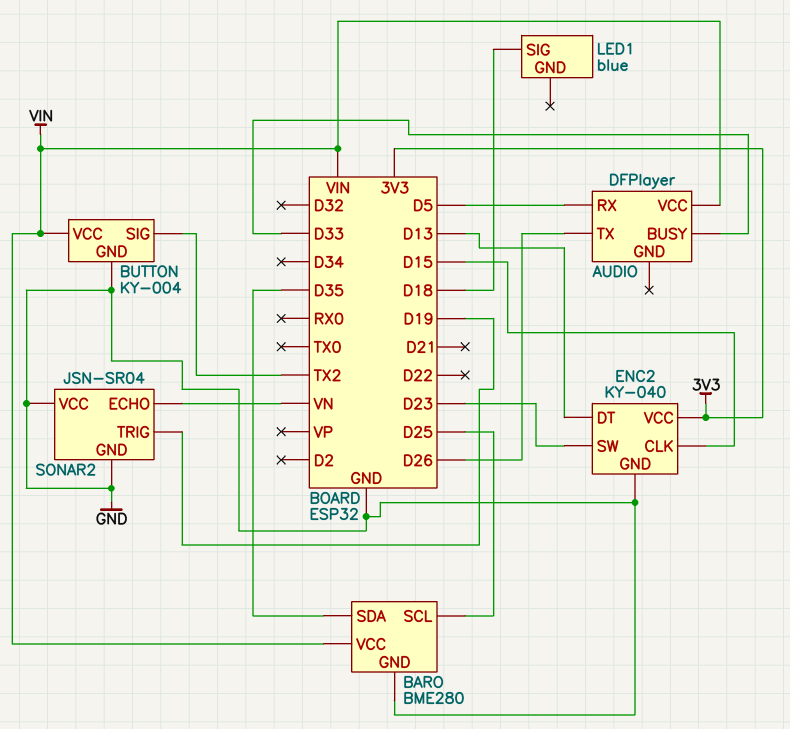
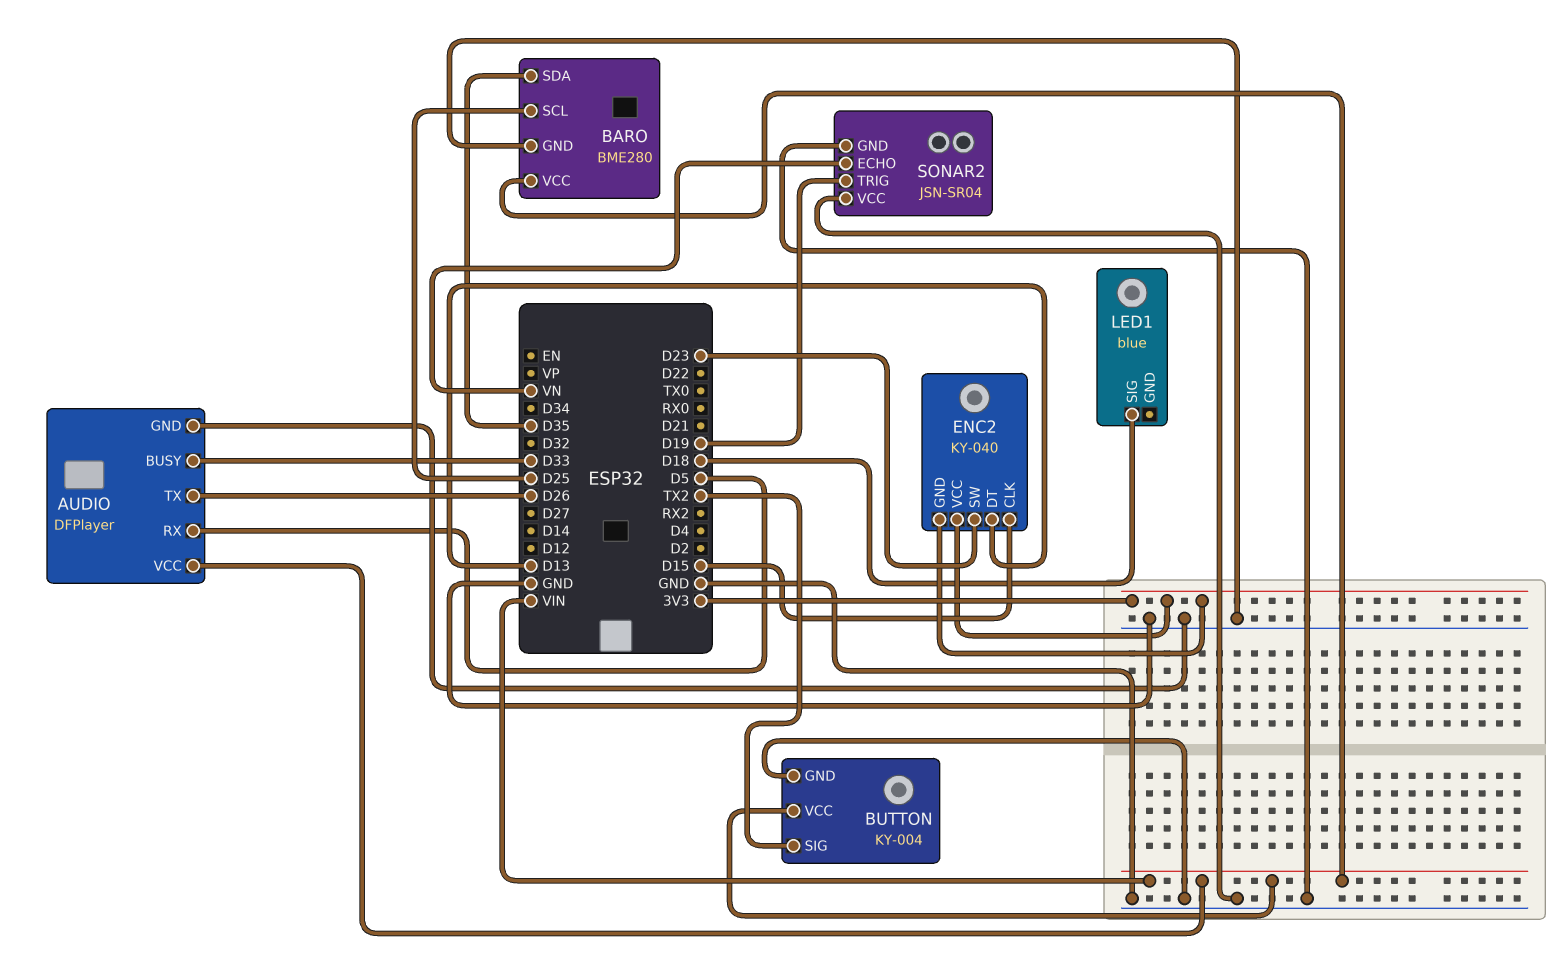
AUDIO pin GND: none -> GND
ENC2 pin GND: GND -> 3V3

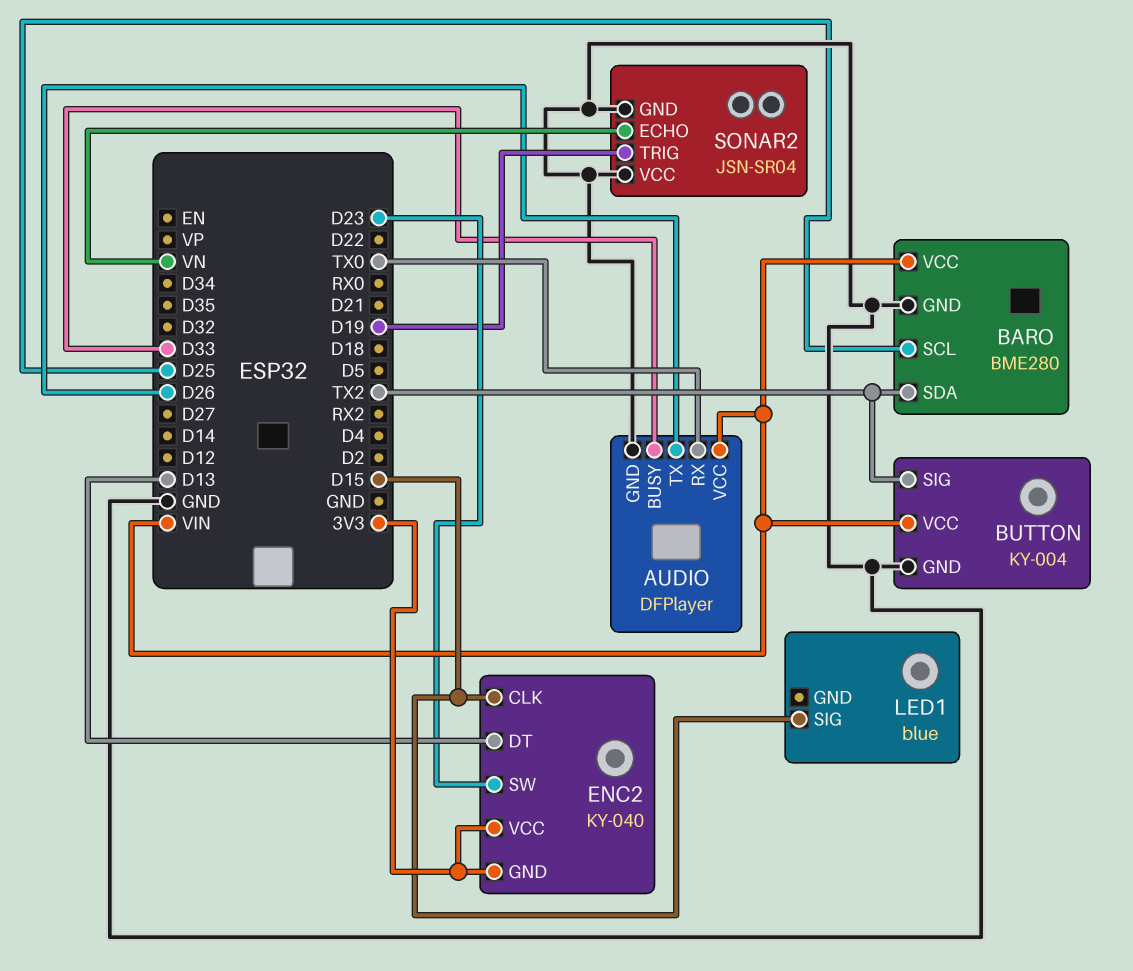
AUDIO pin RX: D5 -> TX0
BARO pin SDA: D35 -> TX2
LED1 pin SIG: D18 -> D15

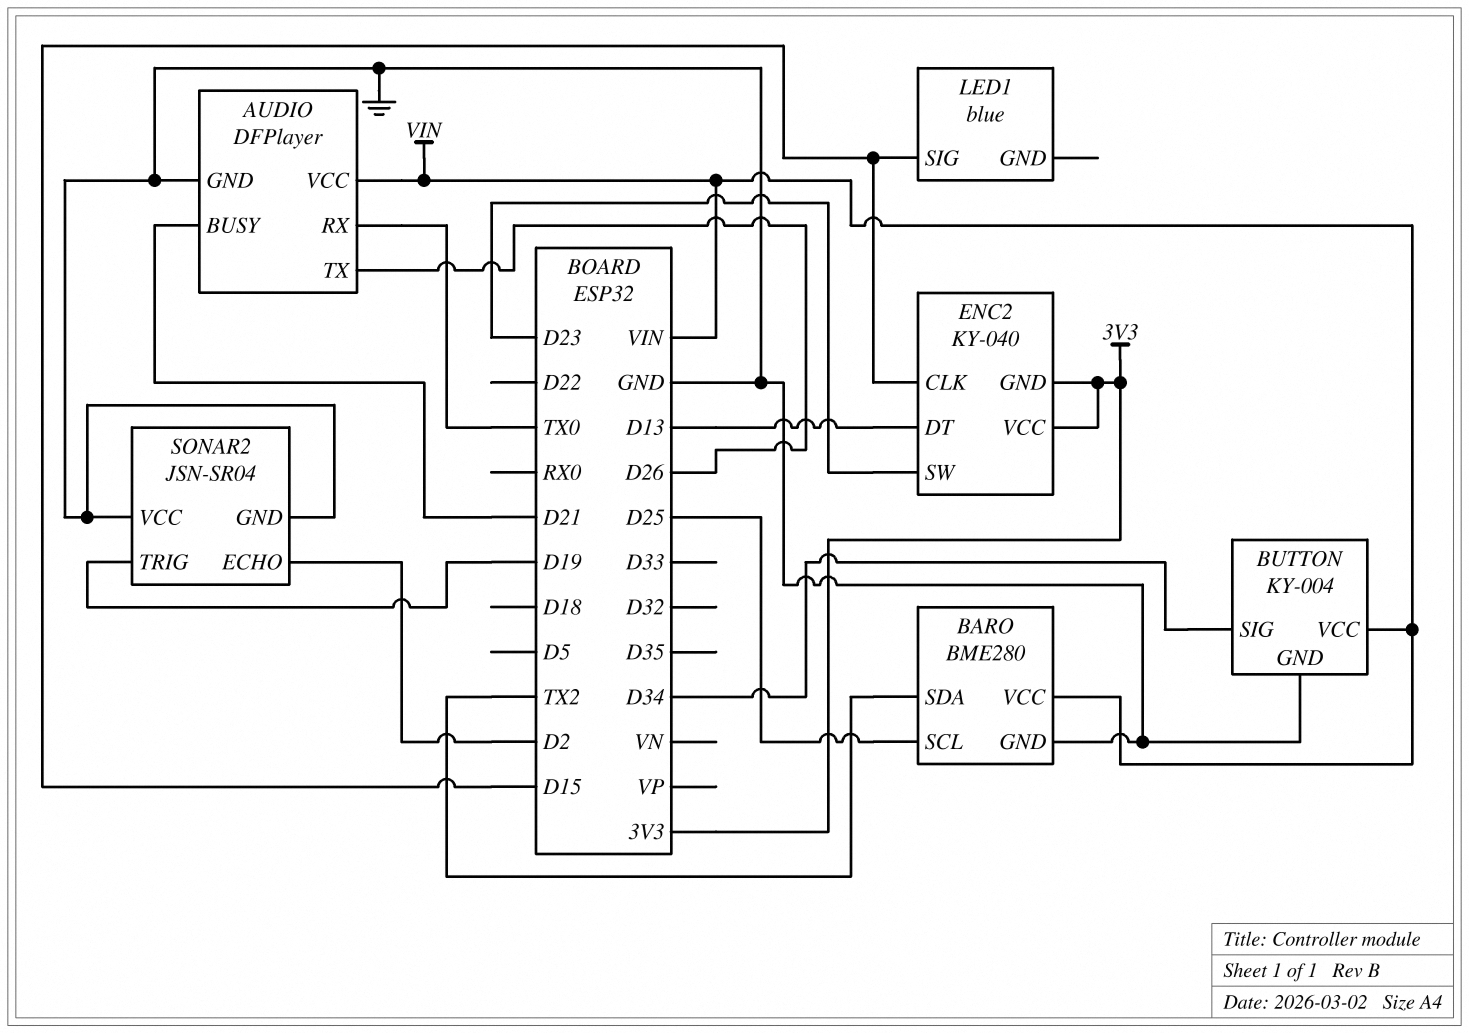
AUDIO pin BUSY: D33 -> D21
BUTTON pin SIG: TX2 -> D34
SONAR2 pin ECHO: VN -> D2

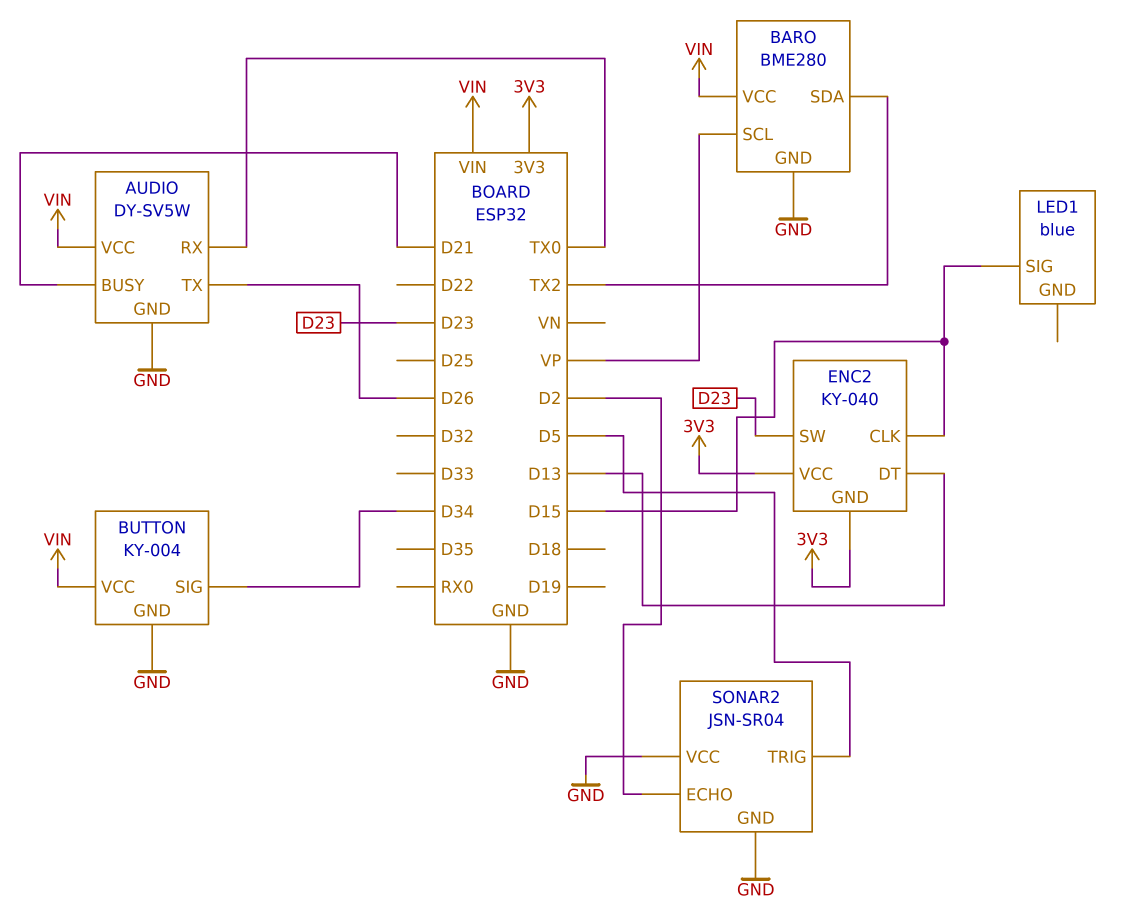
AUDIO: DFPlayer -> DY-SV5W
BARO pin SCL: D25 -> VP
SONAR2 pin TRIG: D19 -> D5

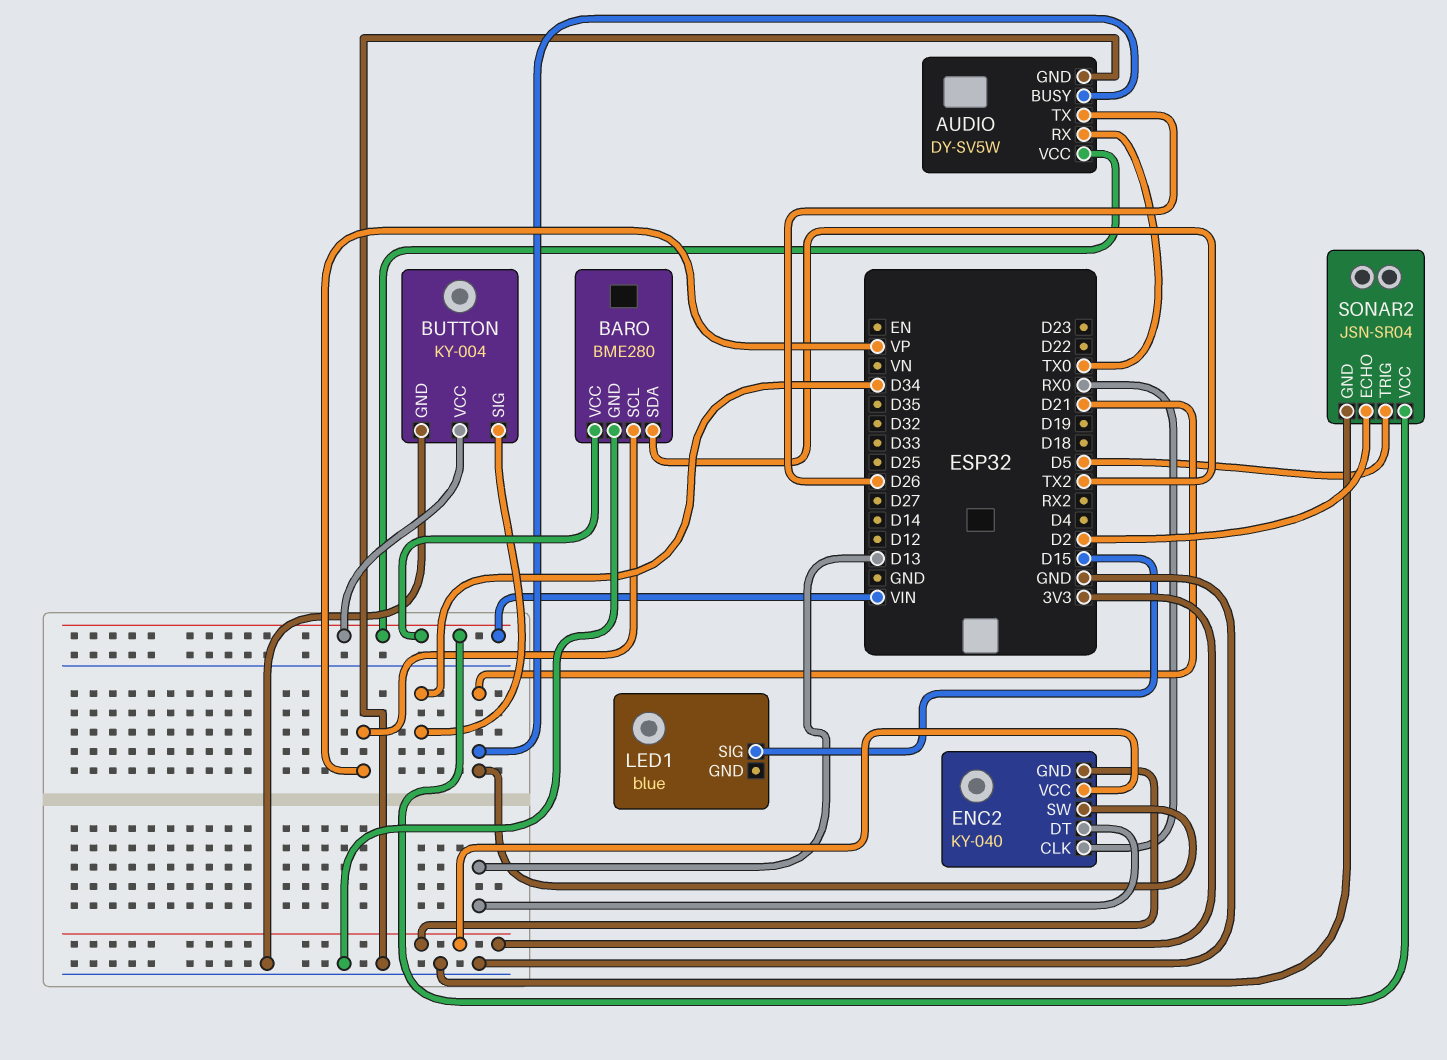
ENC2 pin CLK: D15 -> RX0
ENC2 pin SW: D23 -> D21
SONAR2 pin VCC: GND -> VIN

